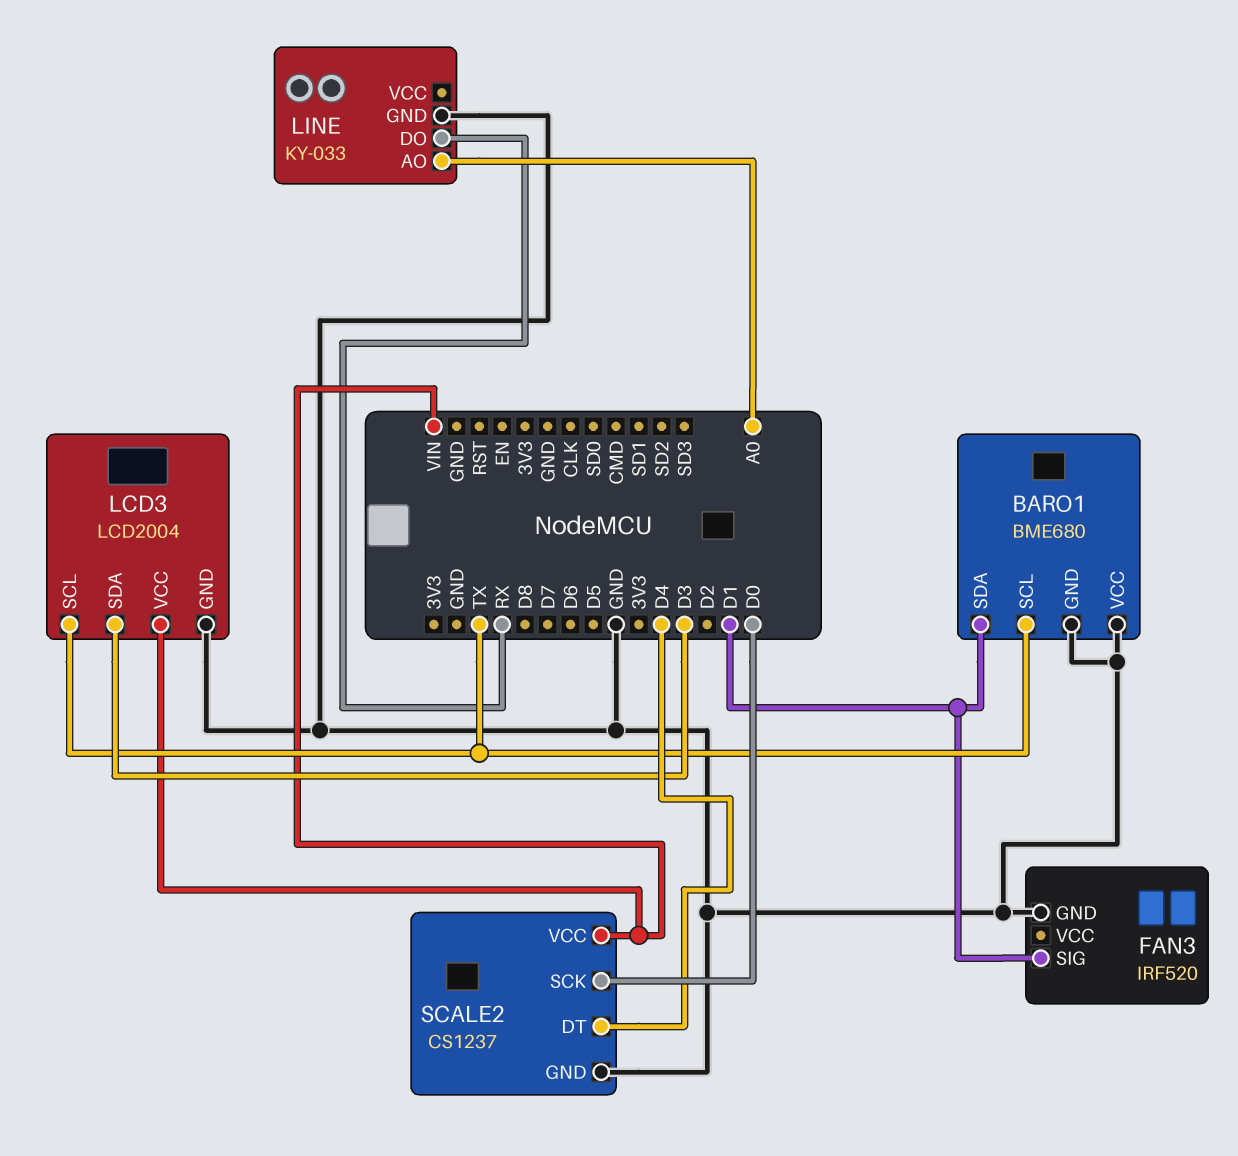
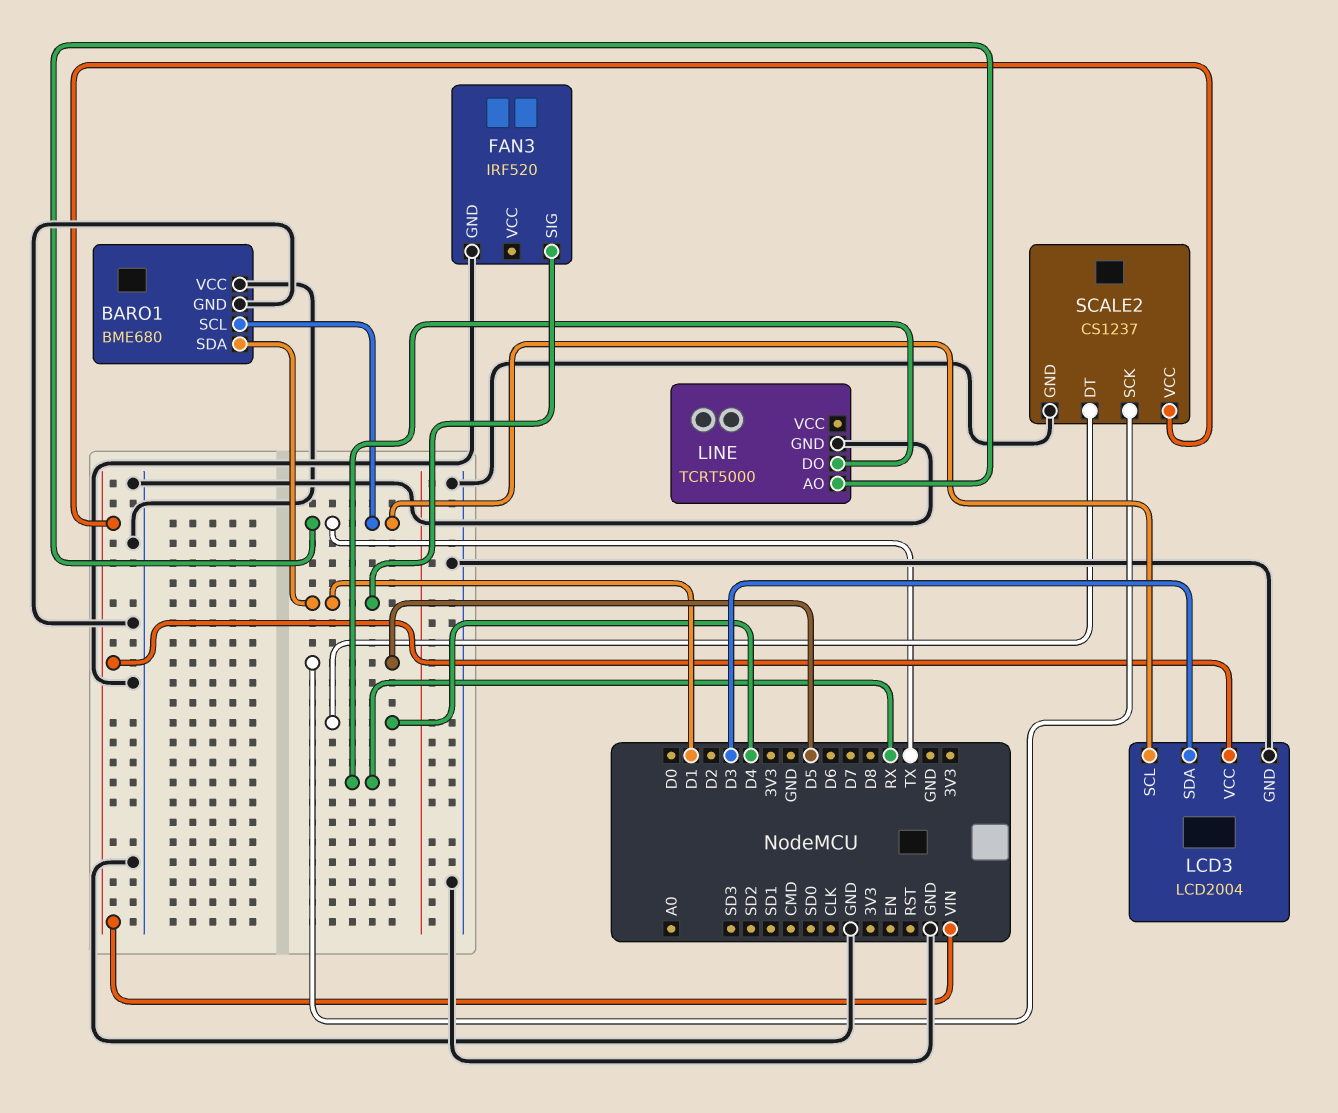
LINE: KY-033 -> TCRT5000
LINE pin AO: A0 -> TX
SCALE2 pin SCK: D0 -> D5

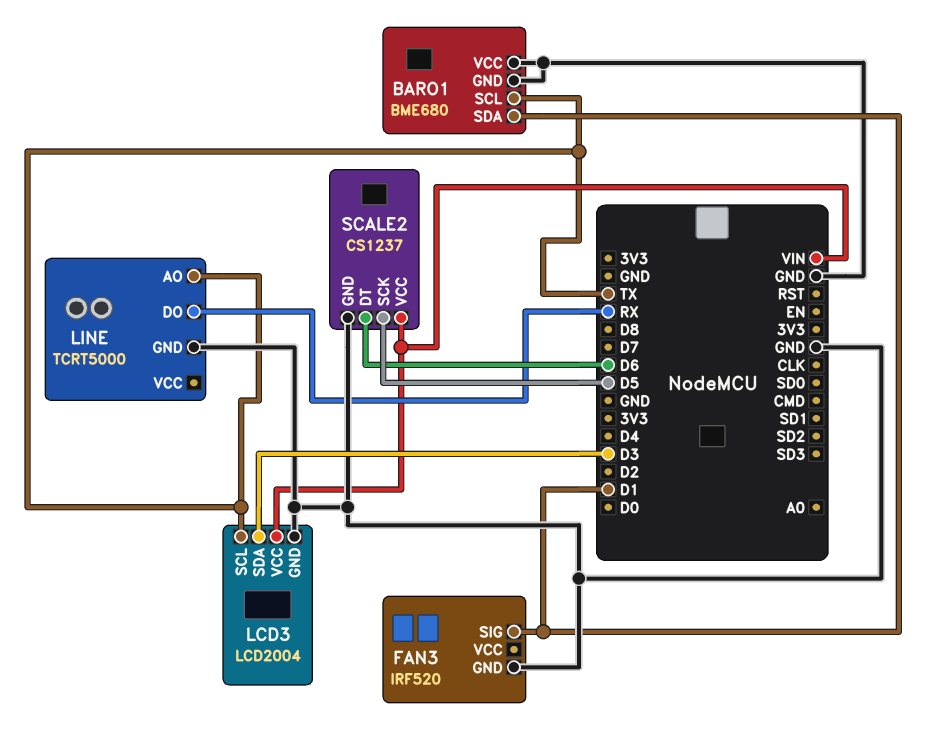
SCALE2 pin DT: D4 -> D6

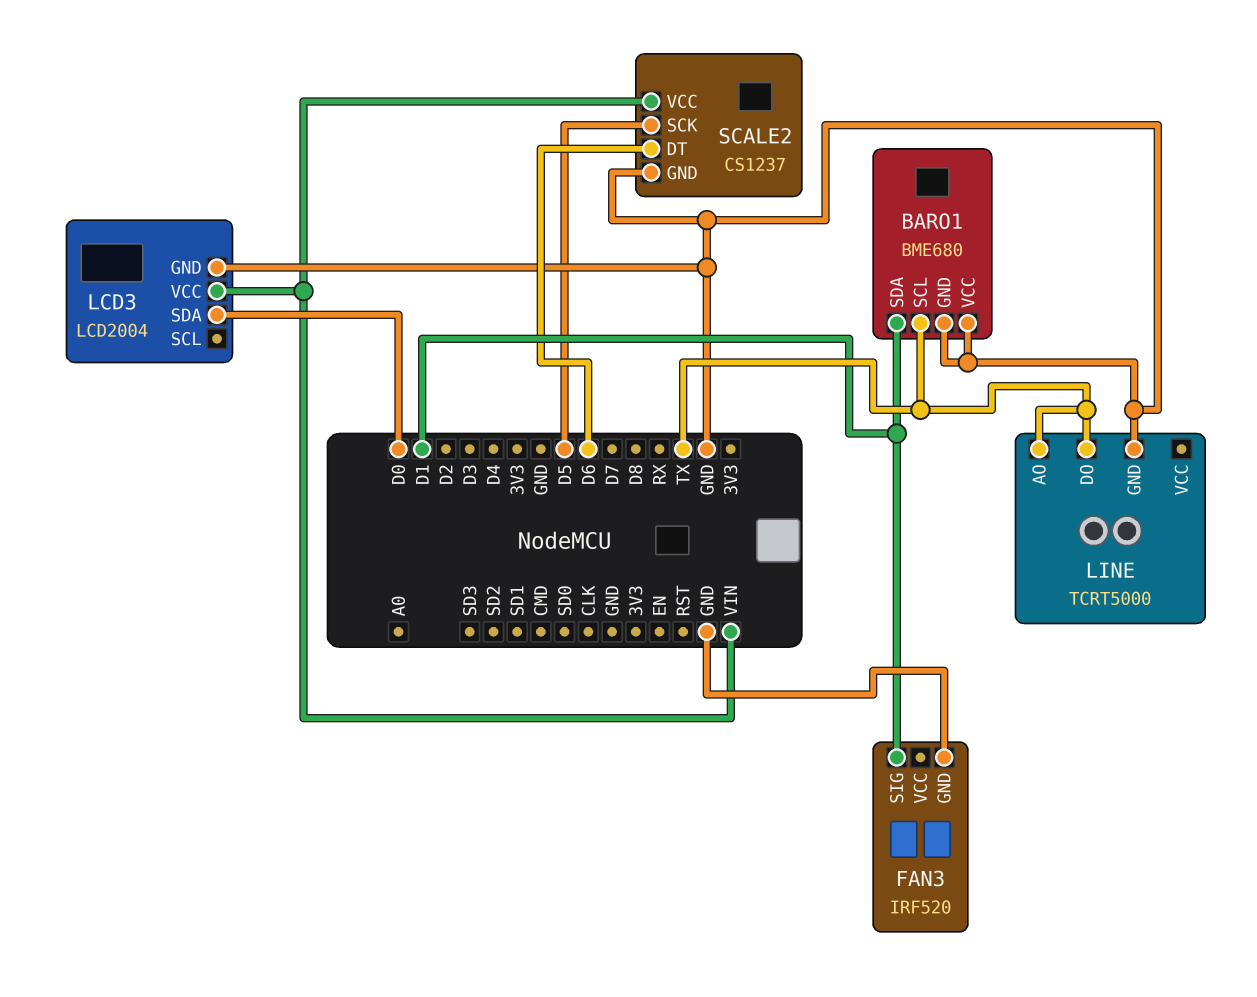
LCD3 pin SCL: TX -> none
LCD3 pin SDA: D3 -> D0
LINE pin DO: RX -> TX

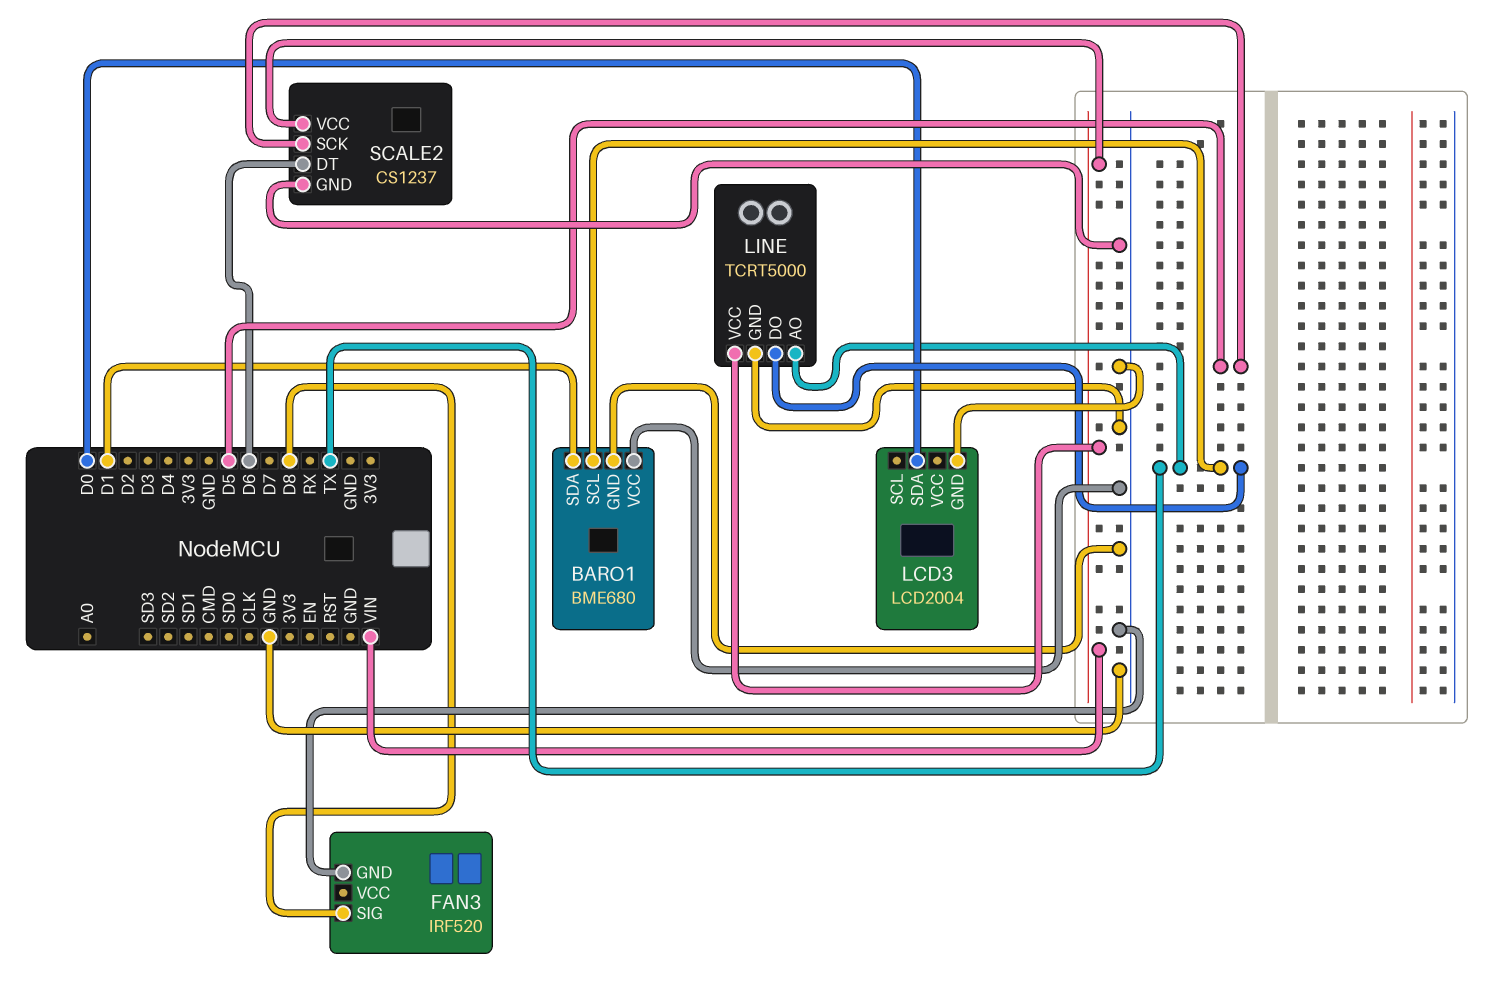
FAN3 pin SIG: D1 -> D8
LCD3 pin VCC: VIN -> none
LINE pin VCC: none -> VIN

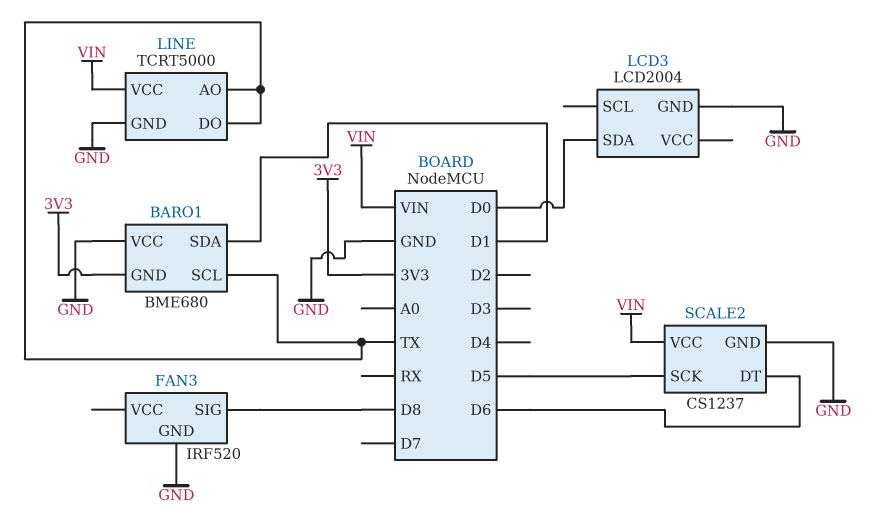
BARO1 pin GND: GND -> 3V3

